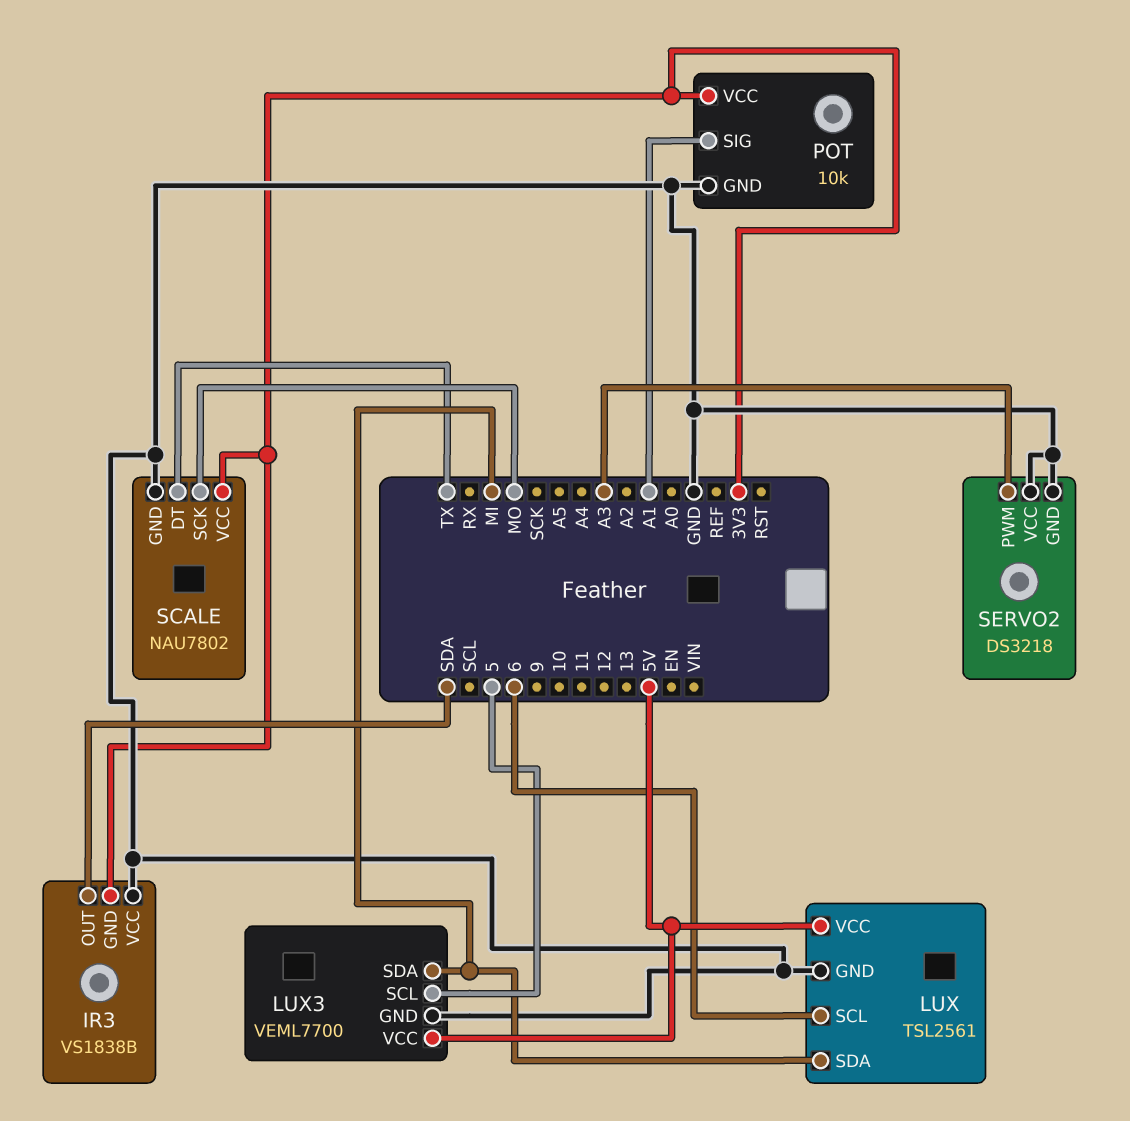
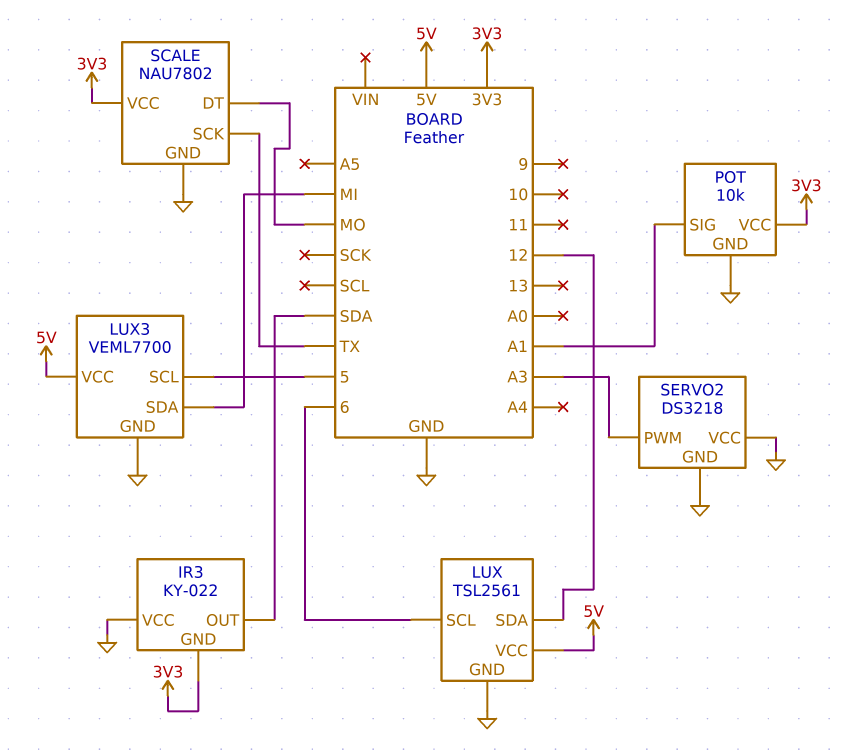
IR3: VS1838B -> KY-022
LUX pin SDA: MI -> 12
SCALE pin DT: TX -> MO
SCALE pin SCK: MO -> TX

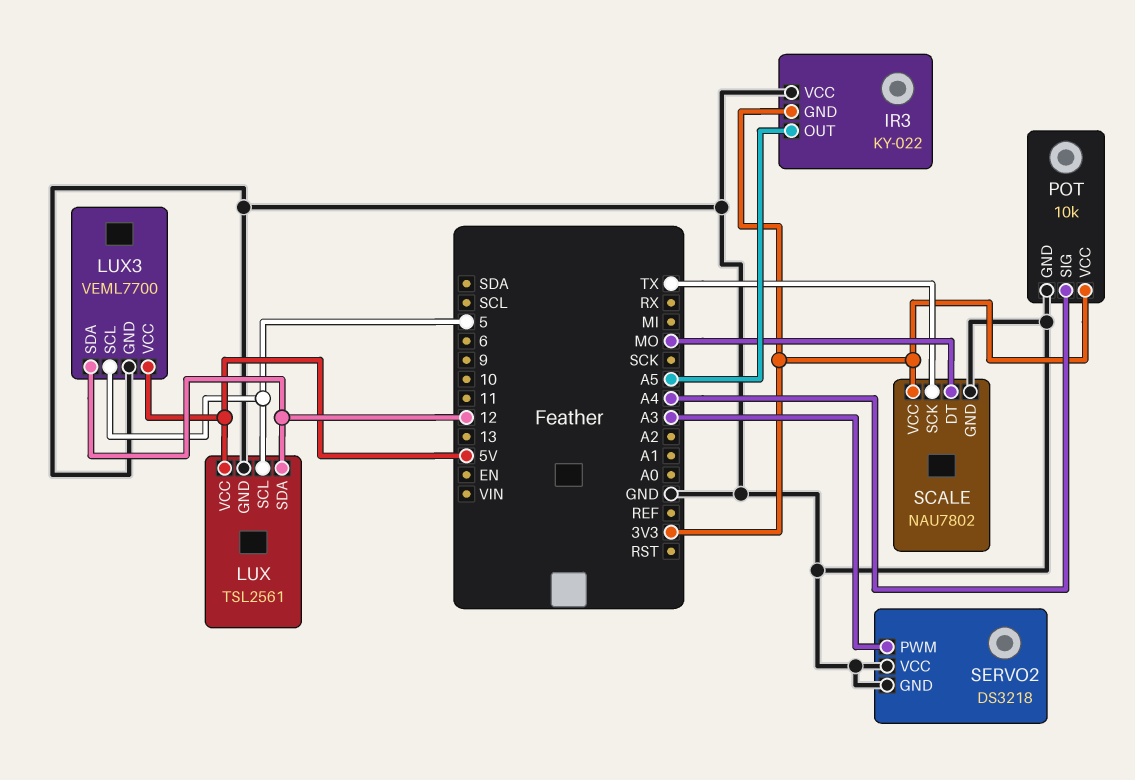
IR3 pin OUT: SDA -> A5
LUX pin SCL: 6 -> 5
LUX3 pin SDA: MI -> 12
POT pin SIG: A1 -> A4

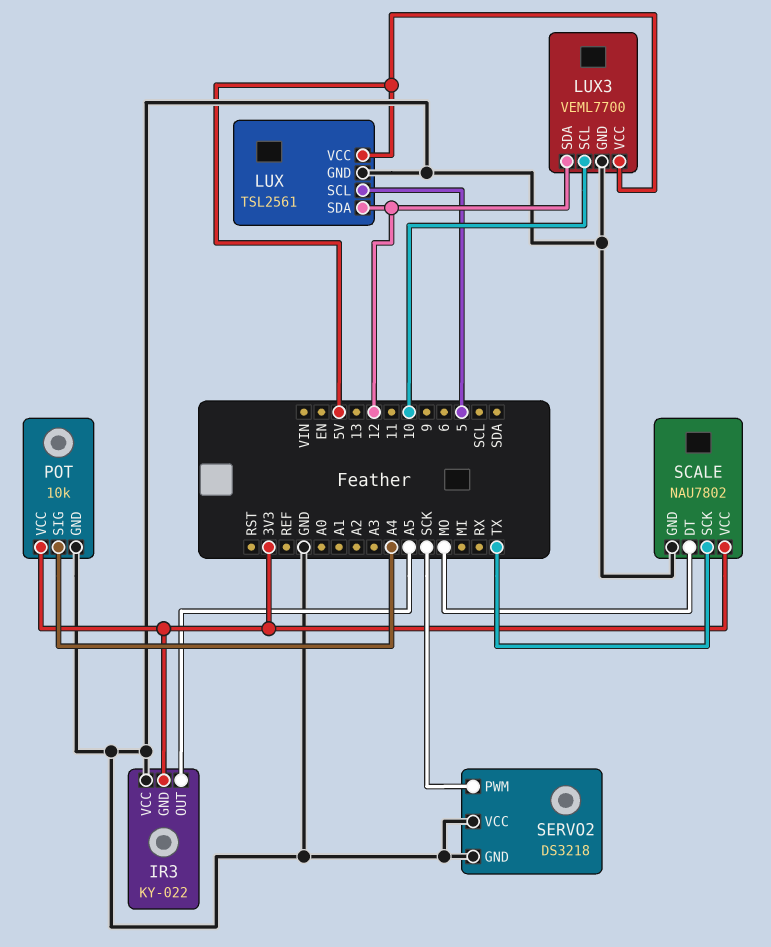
LUX3 pin SCL: 5 -> 10
SERVO2 pin PWM: A3 -> SCK

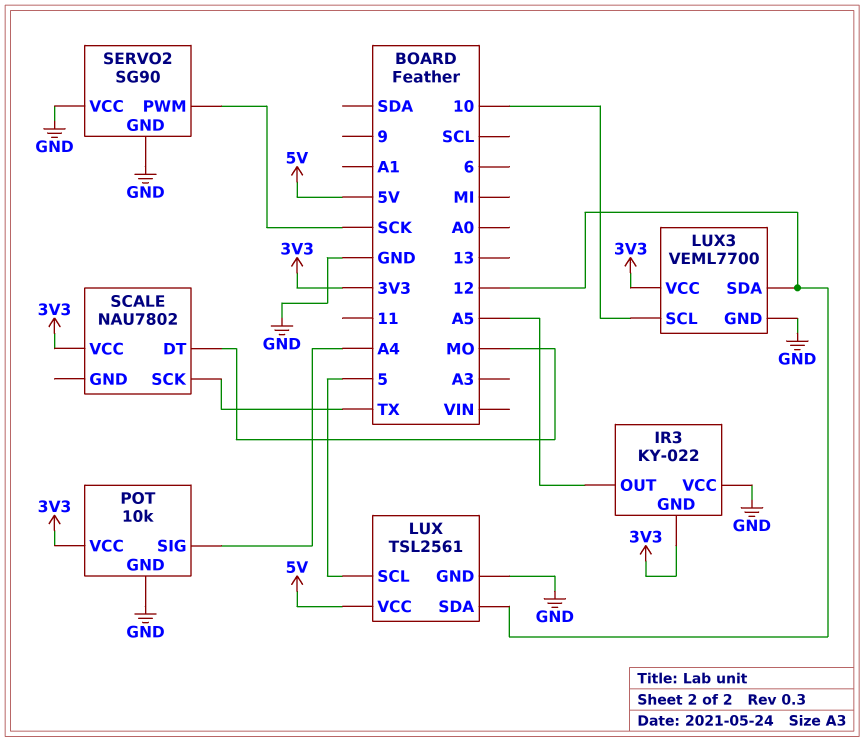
LUX3 pin VCC: 5V -> 3V3
SCALE pin GND: GND -> none
SERVO2: DS3218 -> SG90

